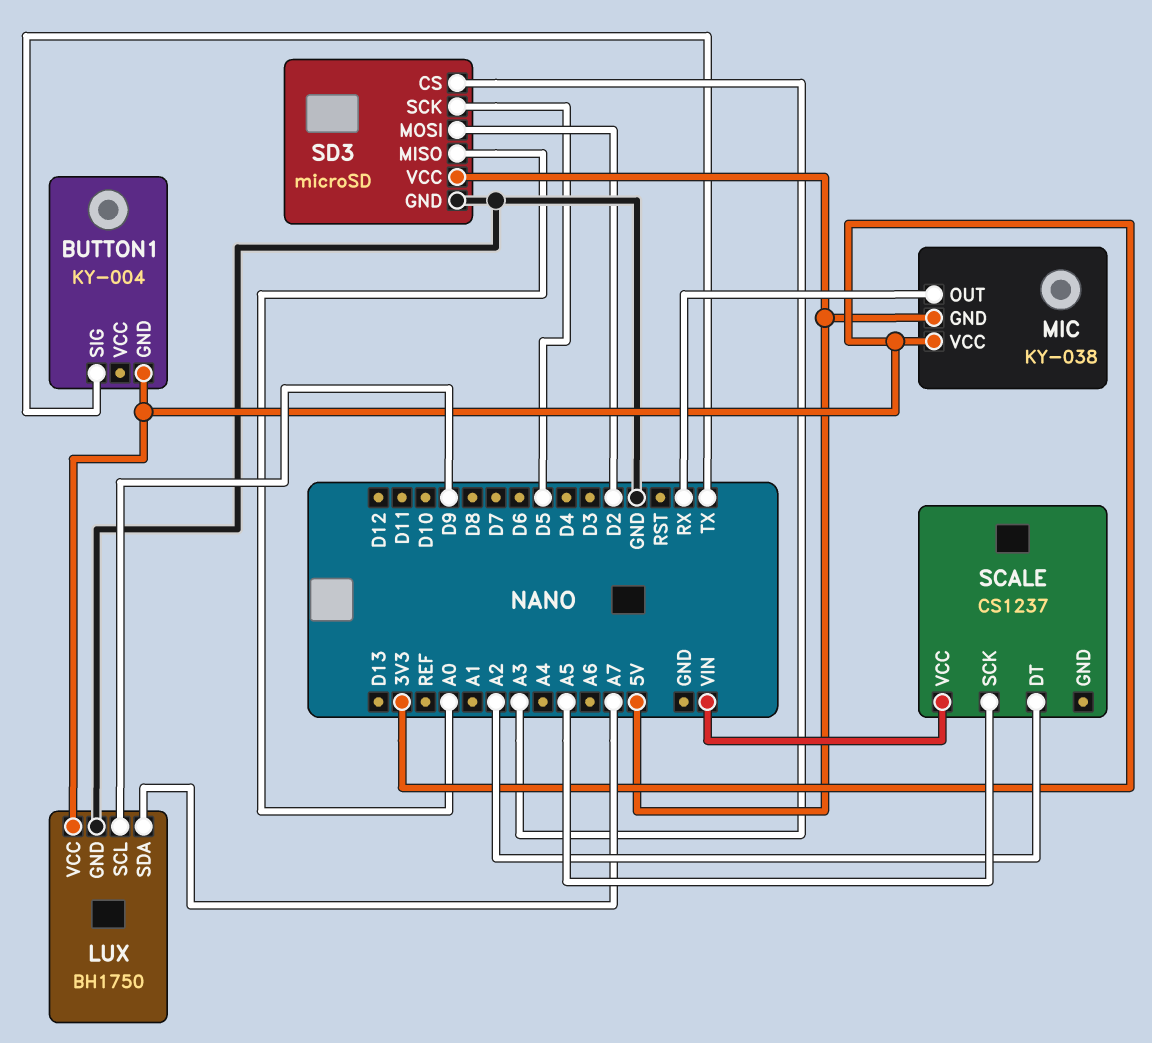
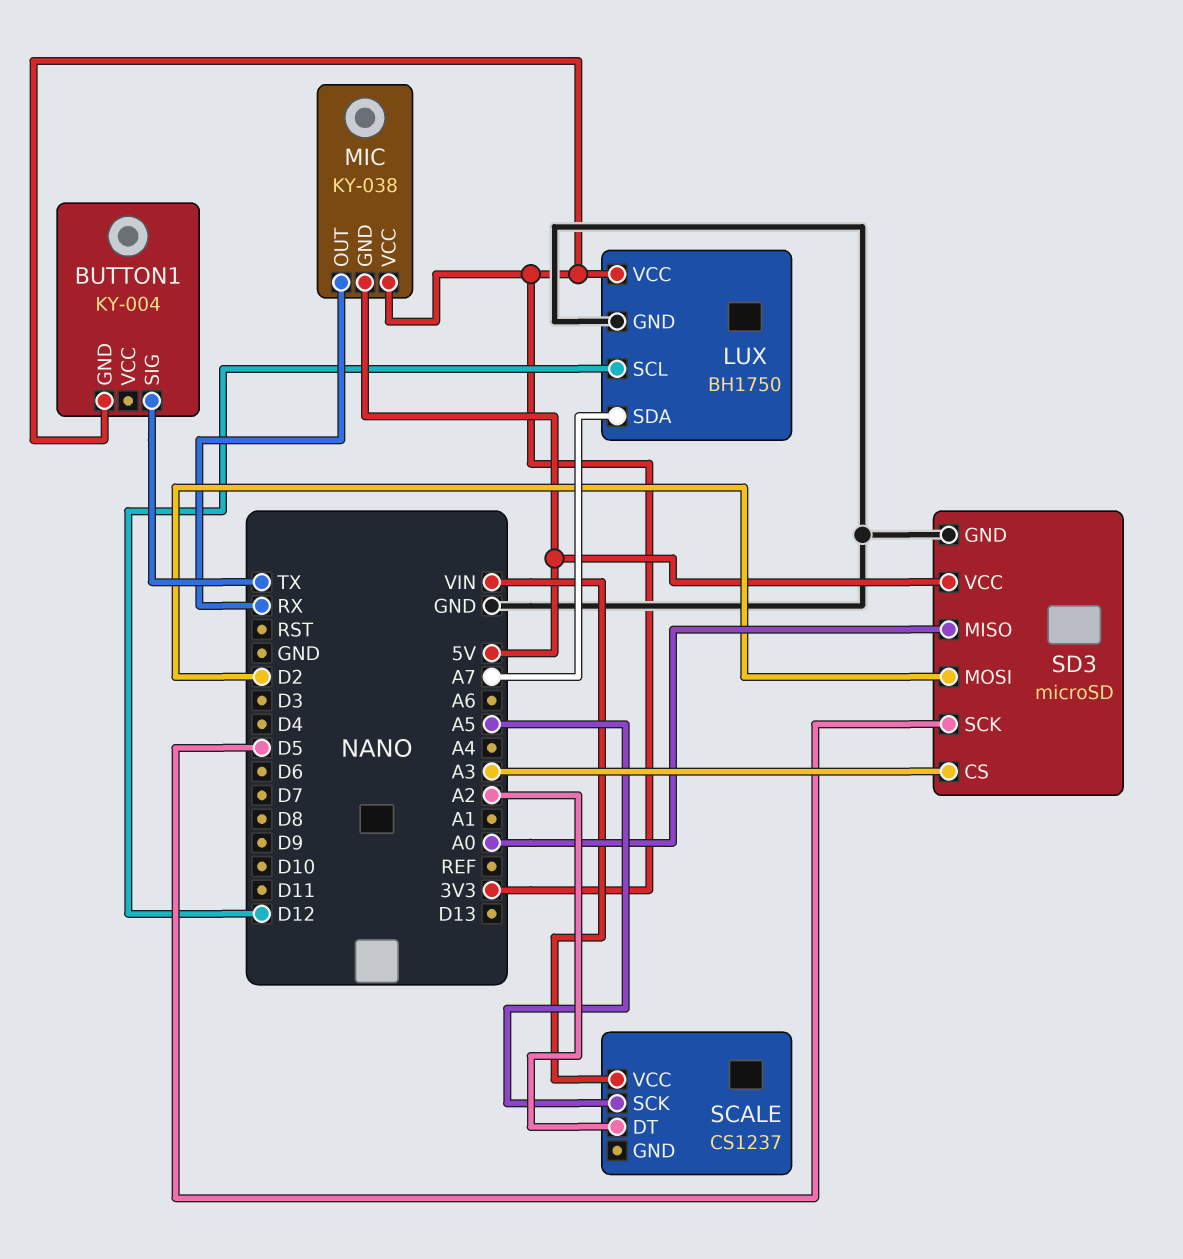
LUX pin SCL: D9 -> D12

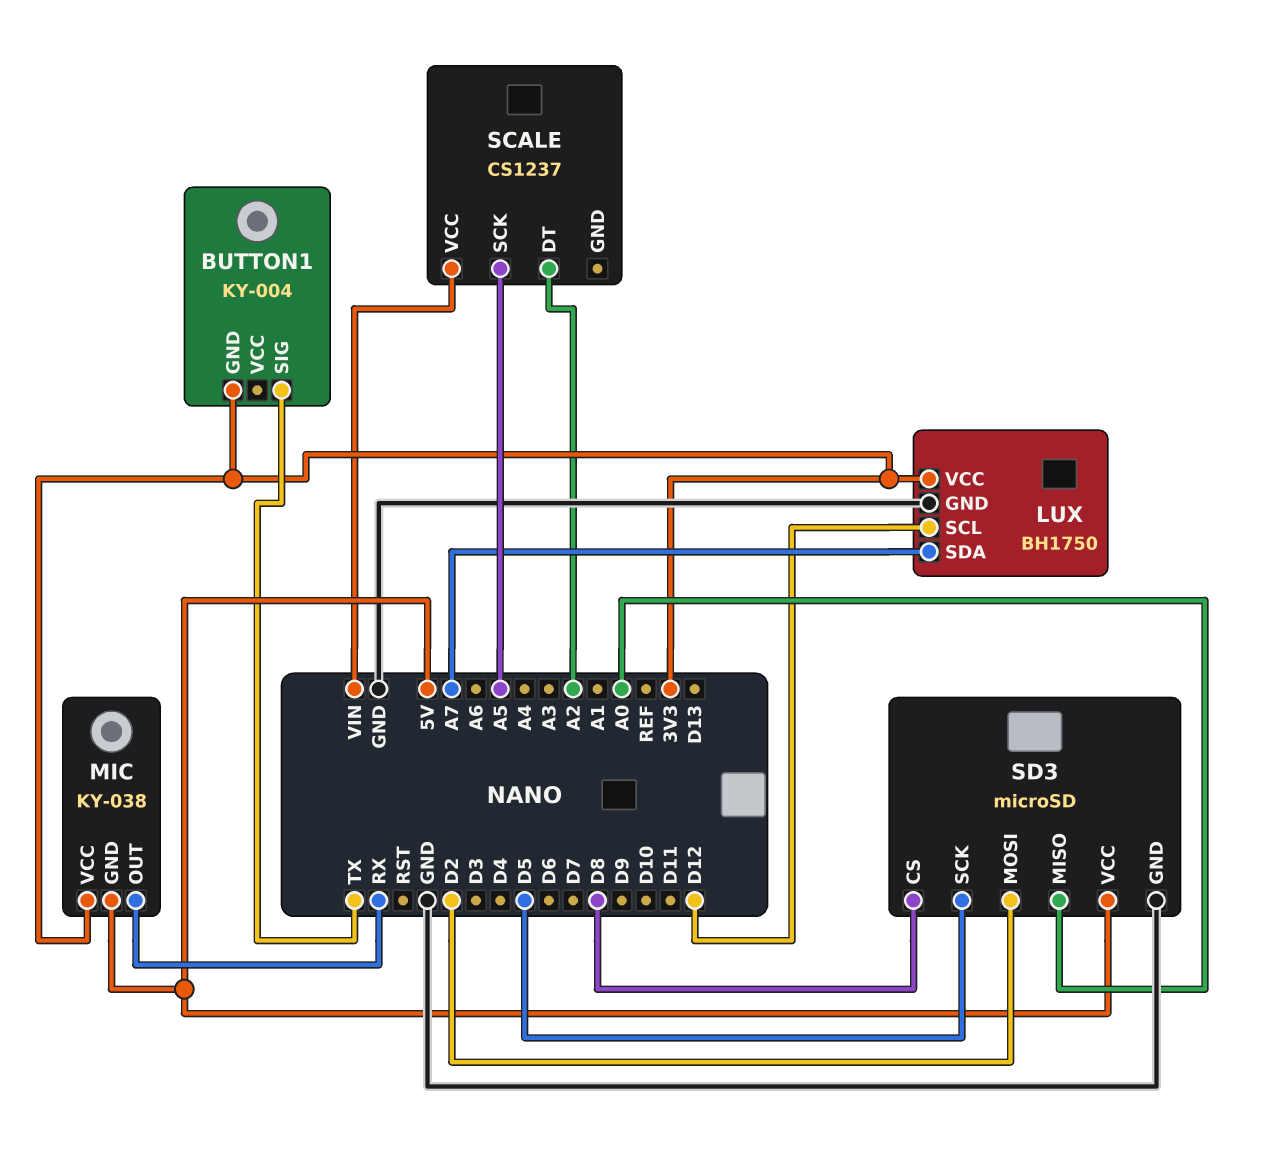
SD3 pin CS: A3 -> D8

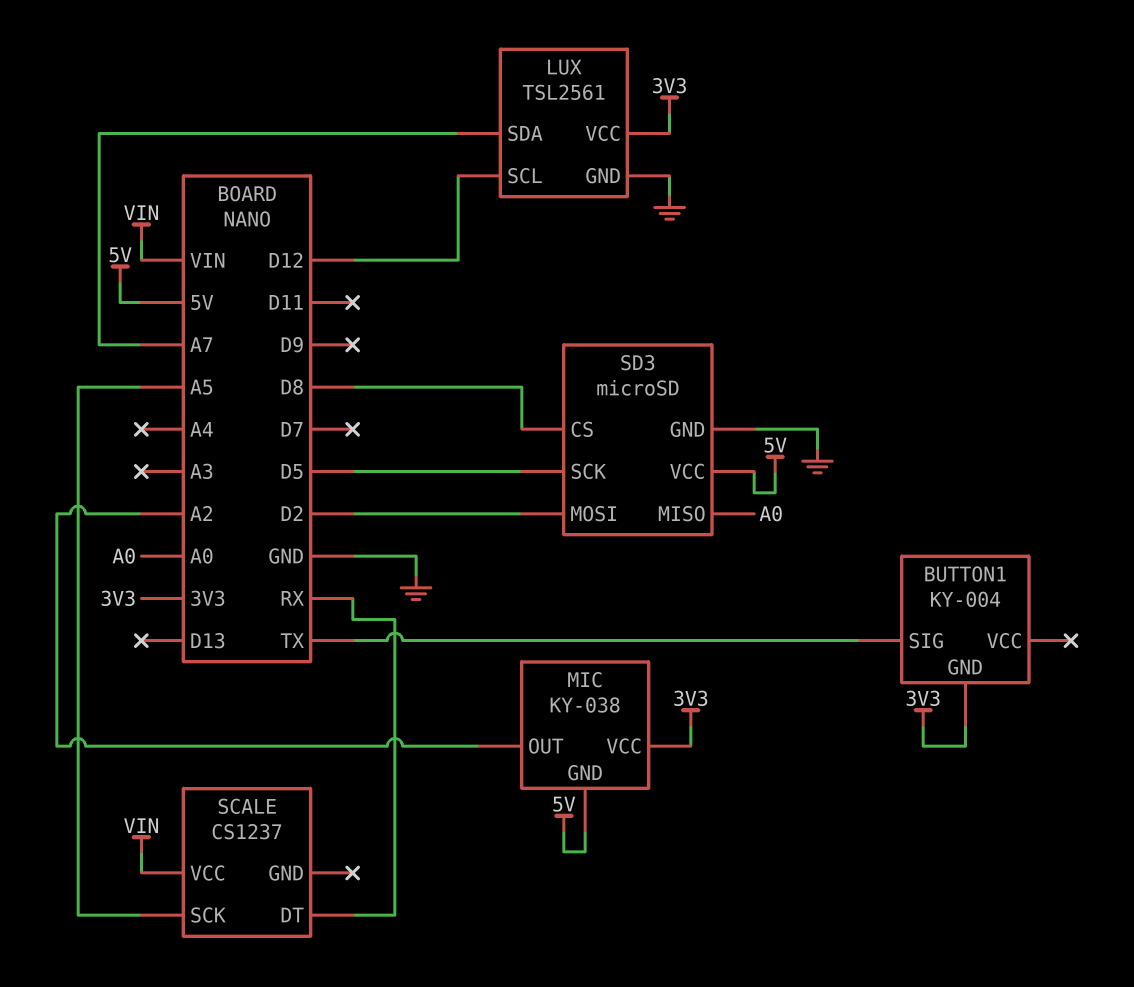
LUX: BH1750 -> TSL2561
MIC pin OUT: RX -> A2
SCALE pin DT: A2 -> RX

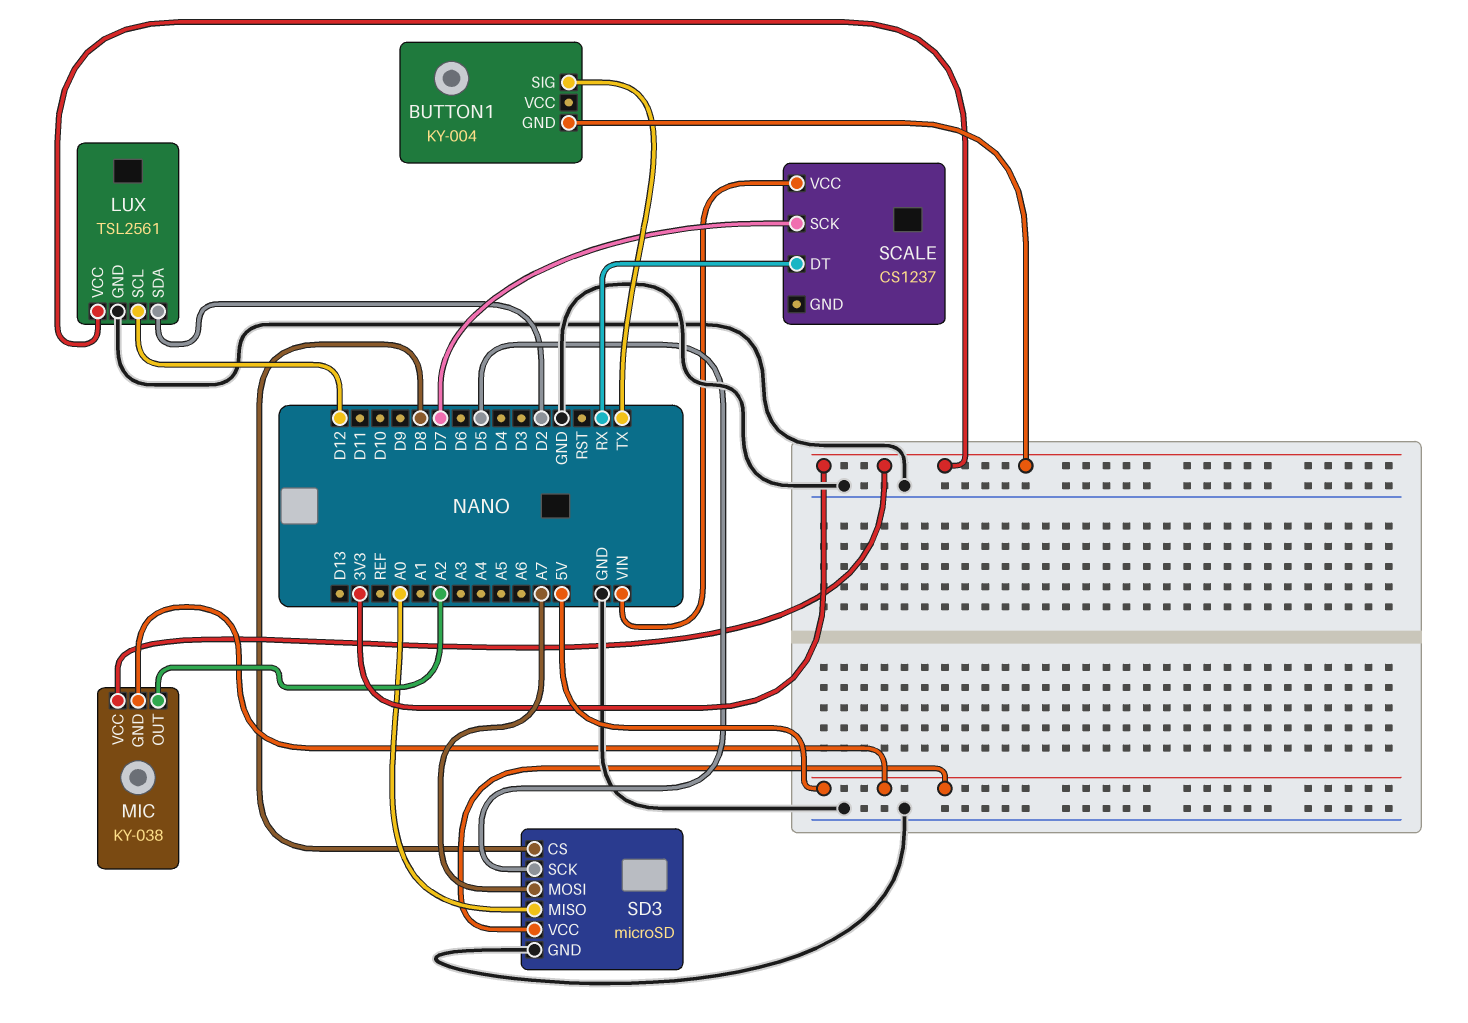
LUX pin SDA: A7 -> D2
SCALE pin SCK: A5 -> D7
SD3 pin MOSI: D2 -> A7

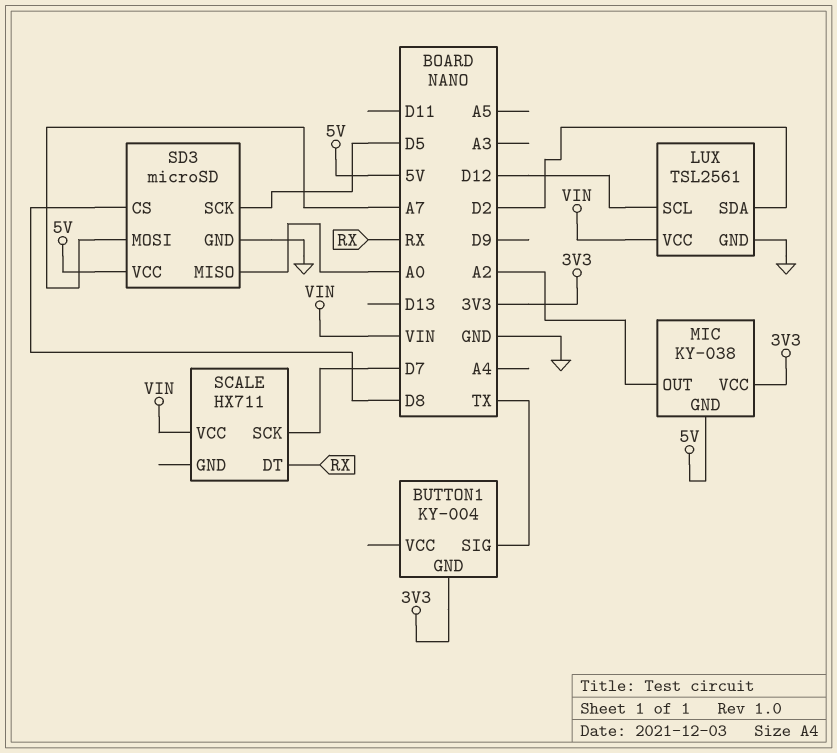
LUX pin VCC: 3V3 -> VIN
SCALE: CS1237 -> HX711

